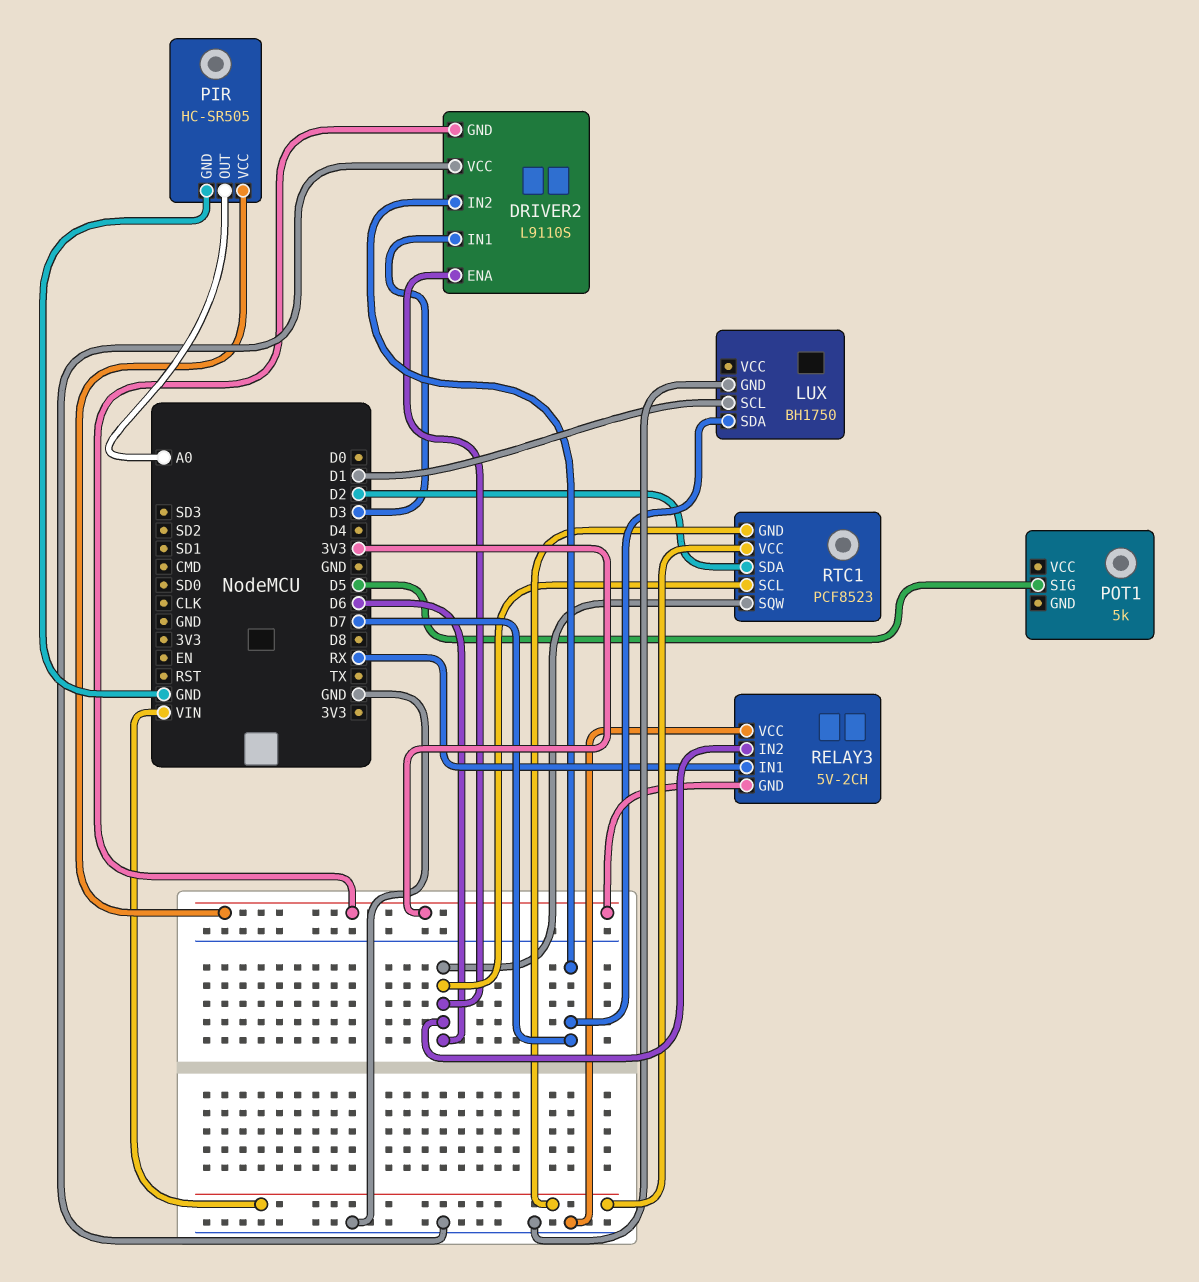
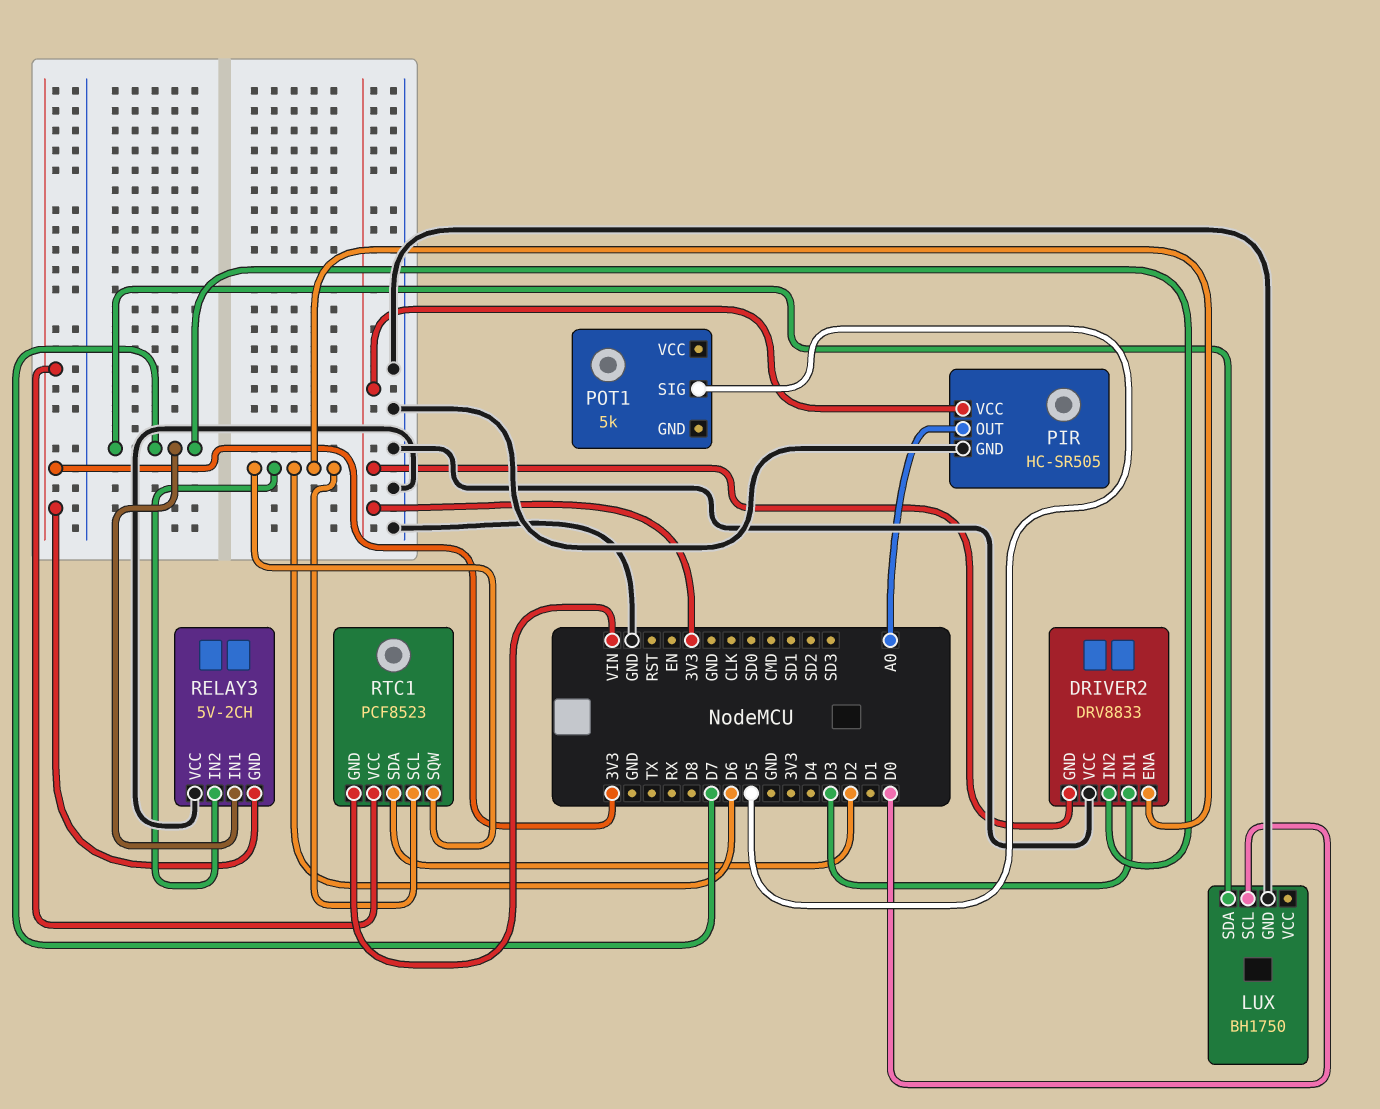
DRIVER2: L9110S -> DRV8833
LUX pin SCL: D1 -> D0
RELAY3 pin IN1: RX -> D7
RTC1 pin VCC: VIN -> 3V3

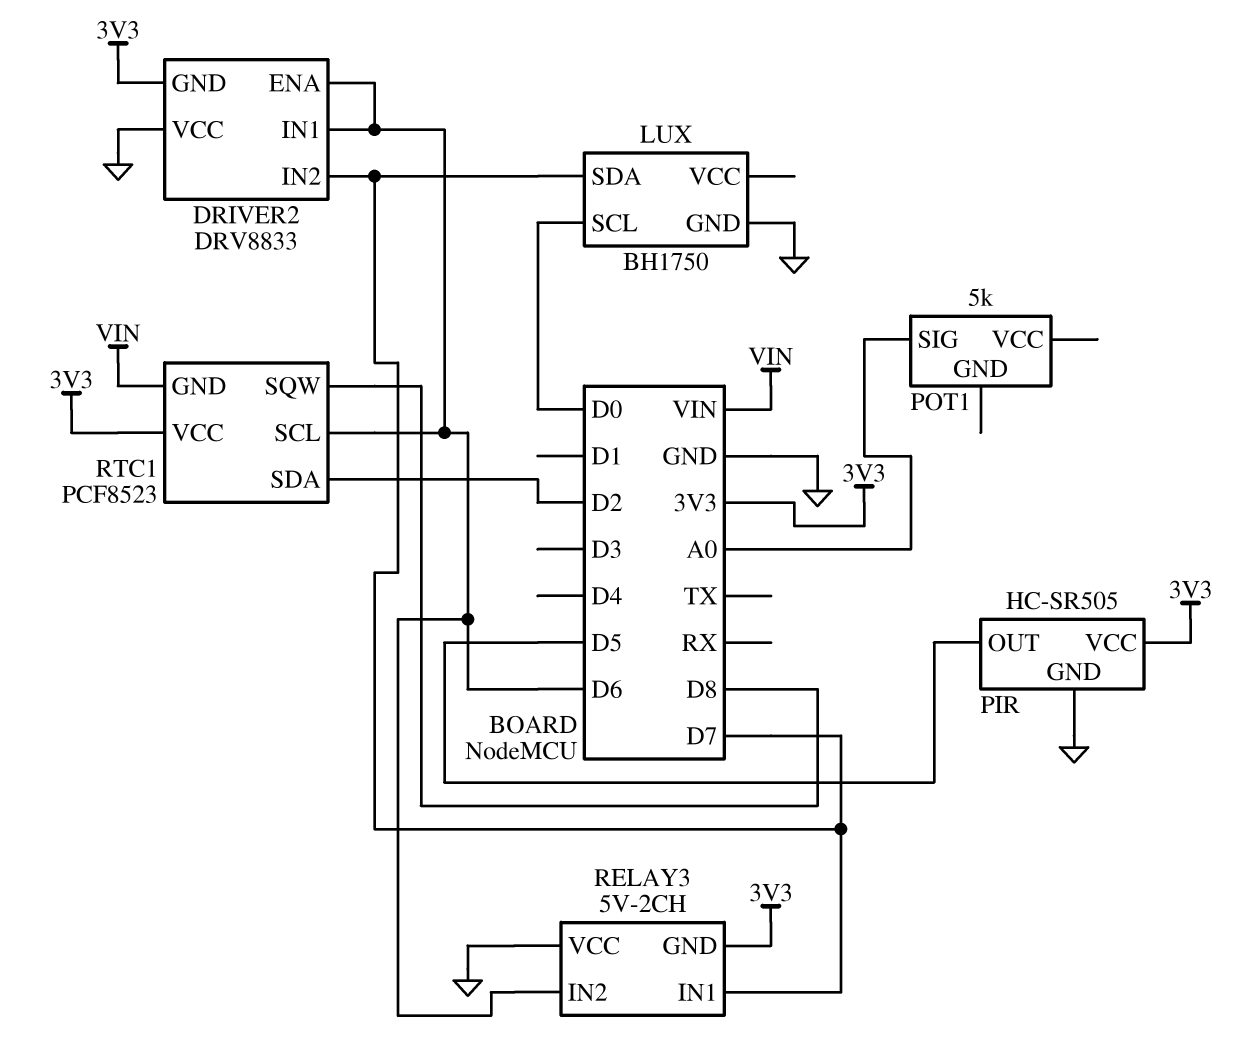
DRIVER2 pin IN1: D3 -> D6
PIR pin OUT: A0 -> D5
POT1 pin SIG: D5 -> A0
RTC1 pin SQW: D6 -> D8

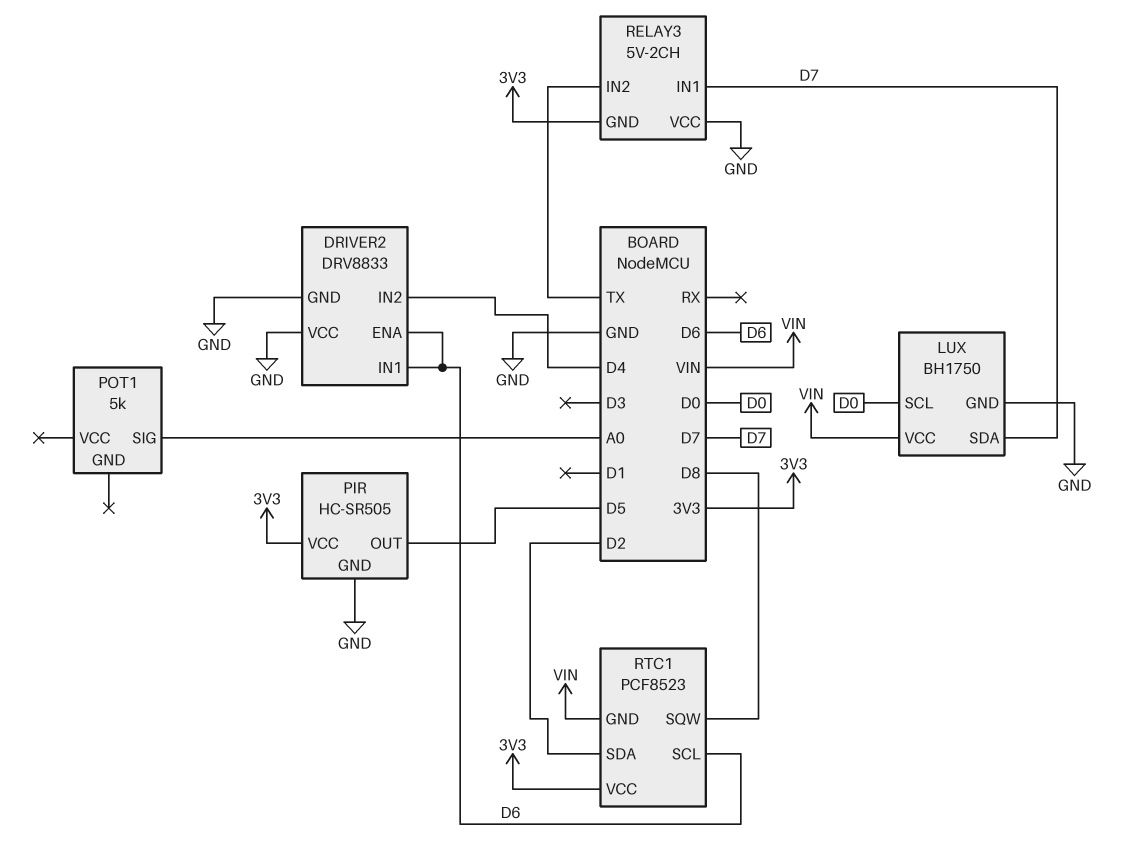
DRIVER2 pin GND: 3V3 -> GND
DRIVER2 pin IN2: D7 -> D4
LUX pin VCC: none -> VIN
RELAY3 pin IN2: D6 -> TX

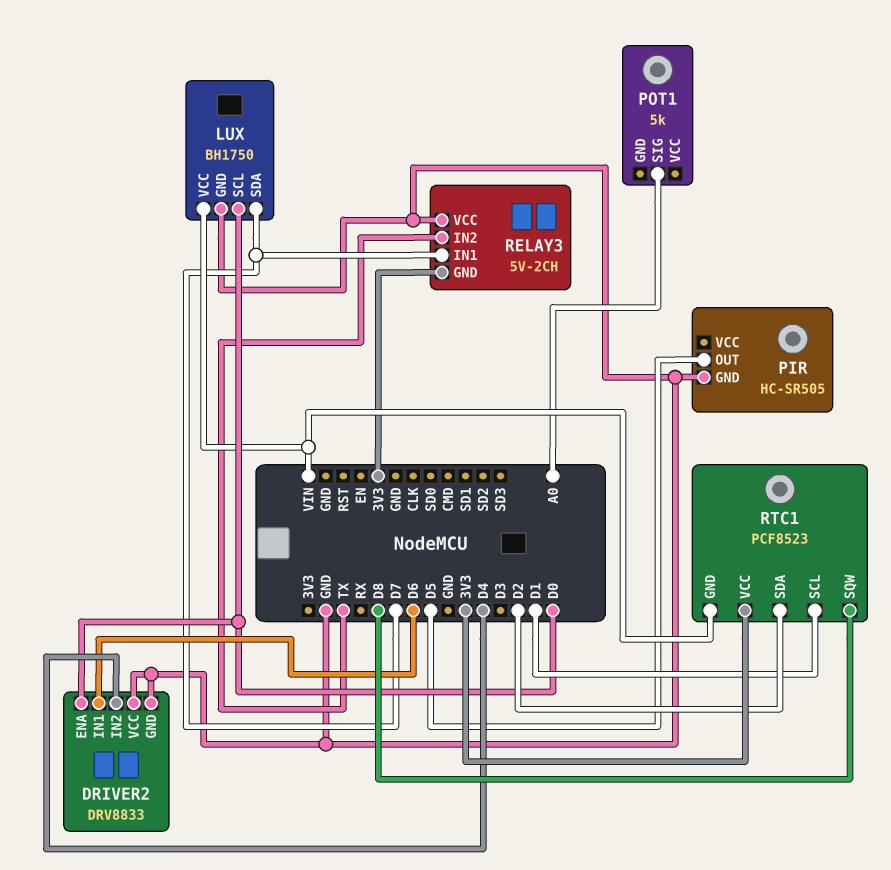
DRIVER2 pin ENA: D6 -> D0
PIR pin VCC: 3V3 -> none
RTC1 pin SCL: D6 -> D1

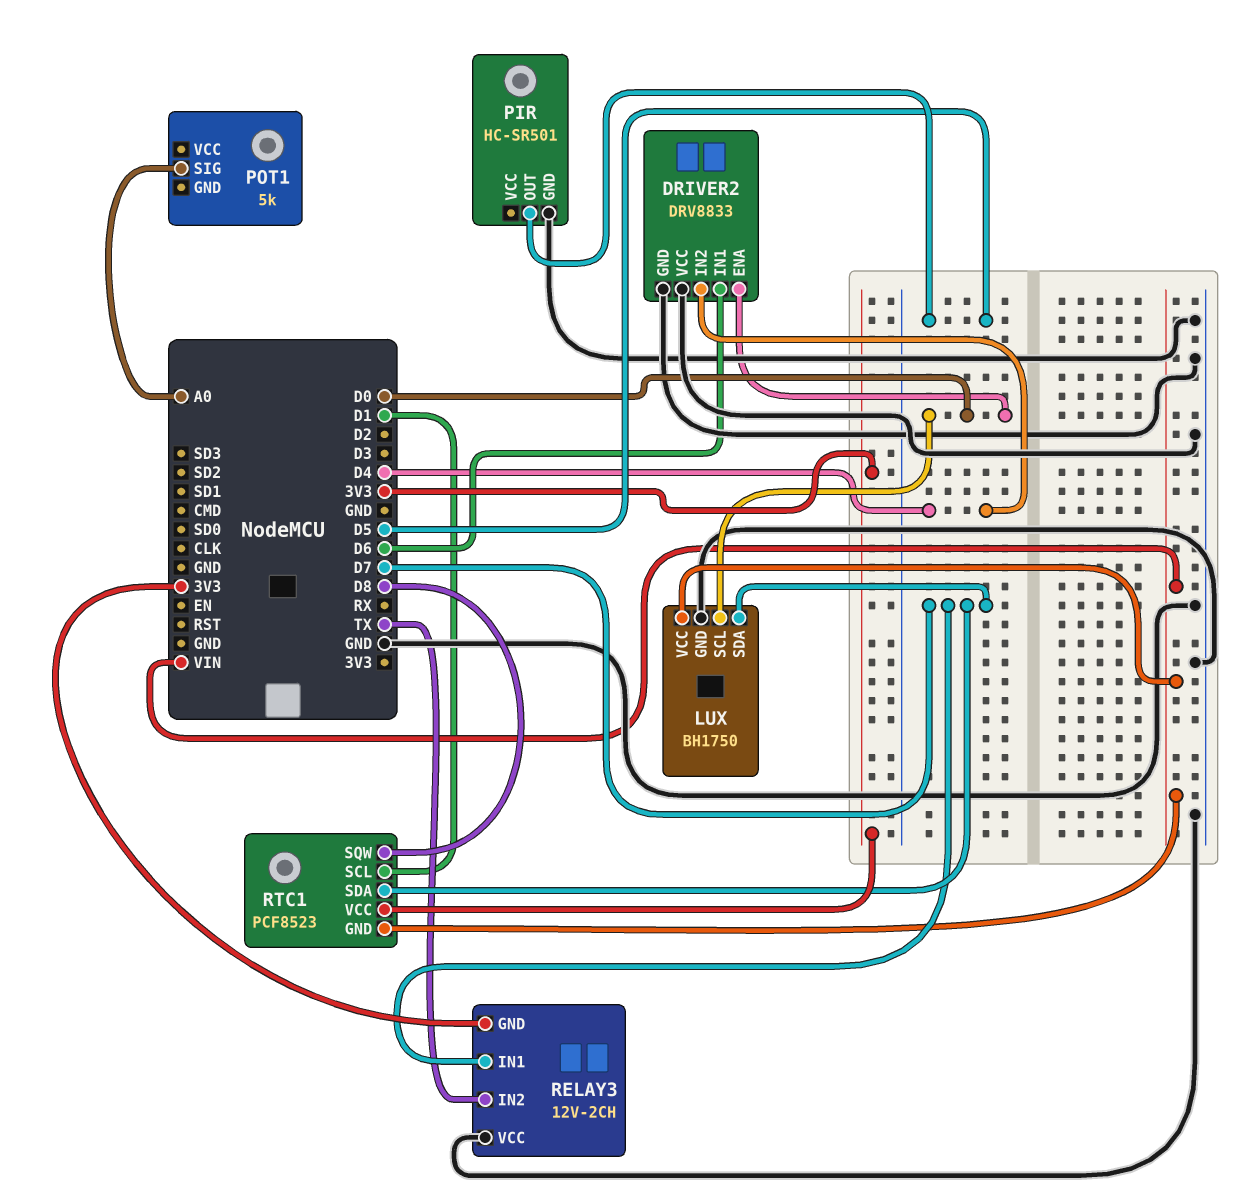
PIR: HC-SR505 -> HC-SR501
RELAY3: 5V-2CH -> 12V-2CH
RTC1 pin SDA: D2 -> D7

